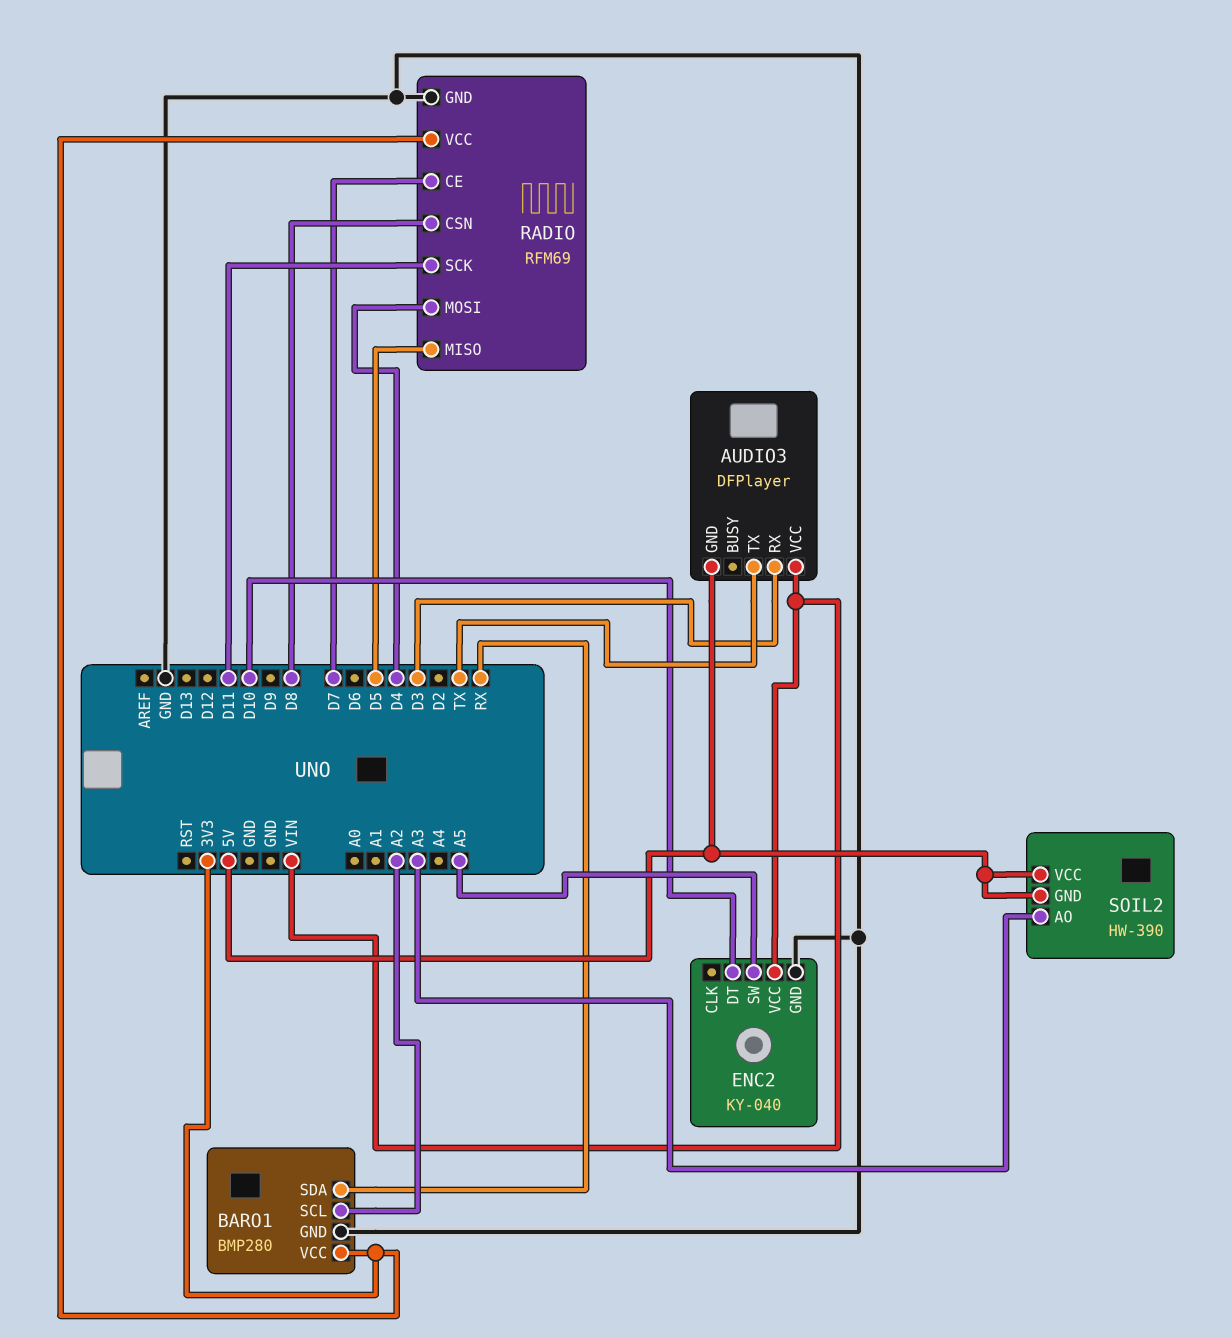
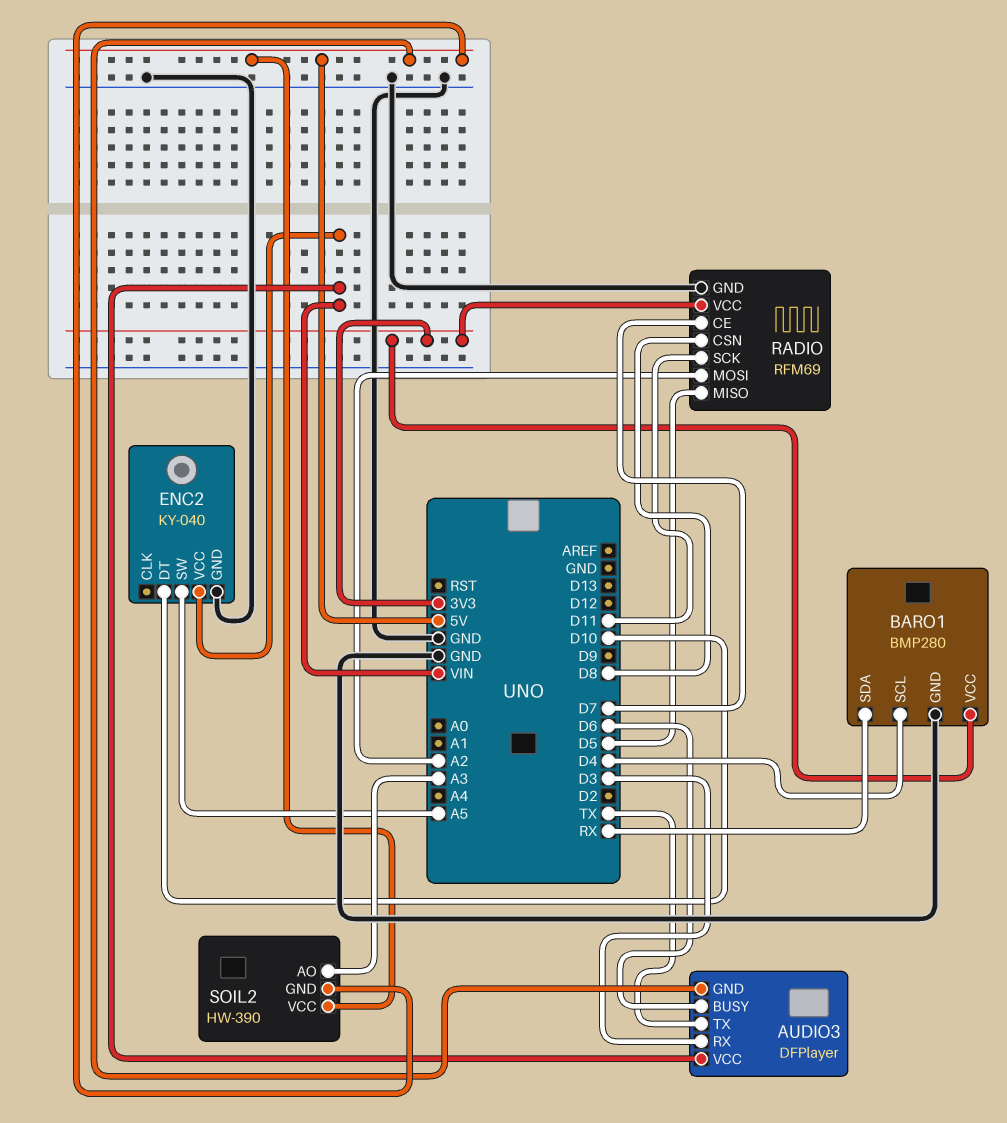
AUDIO3 pin BUSY: none -> D6
BARO1 pin SCL: A2 -> D4
RADIO pin MOSI: D4 -> A2

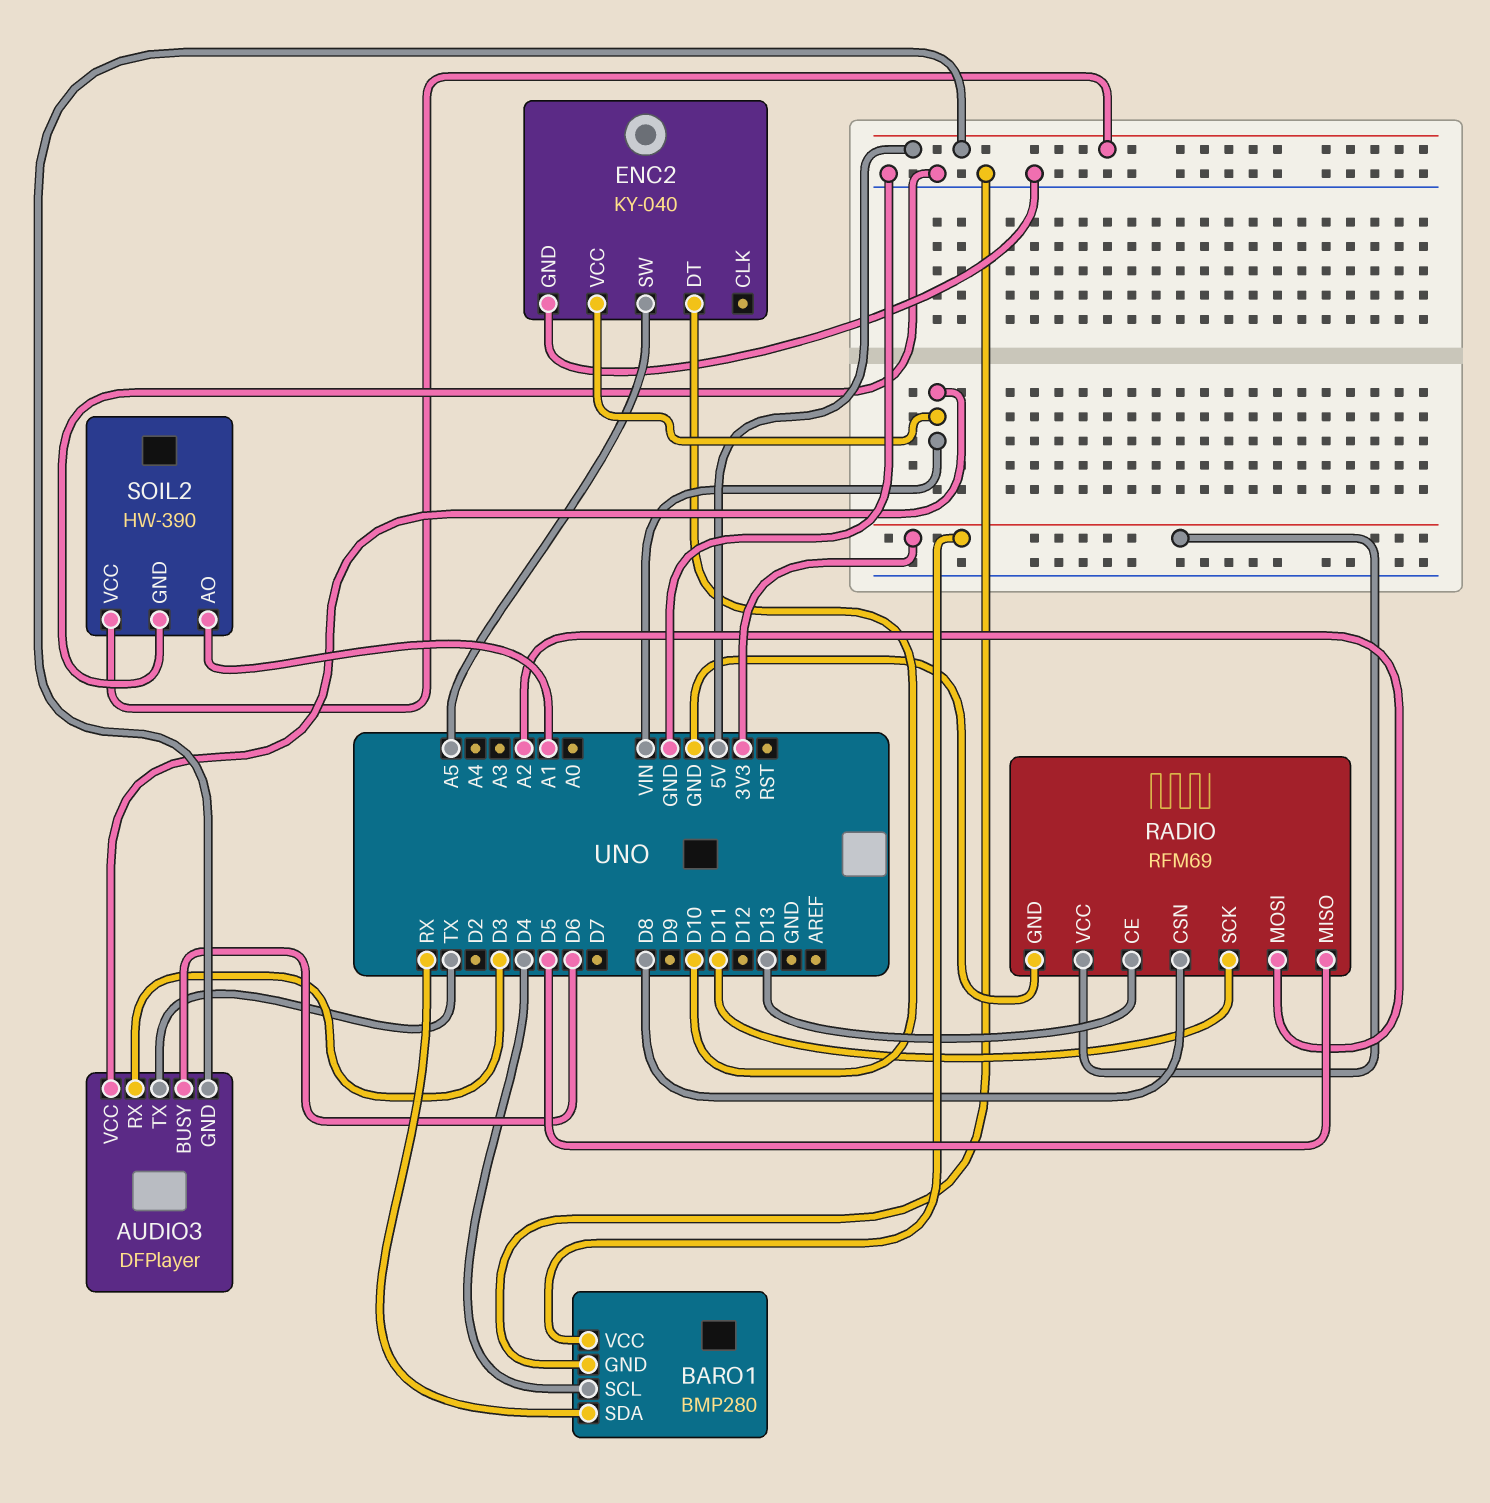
RADIO pin CE: D7 -> D13
SOIL2 pin AO: A3 -> A1
SOIL2 pin GND: 5V -> GND

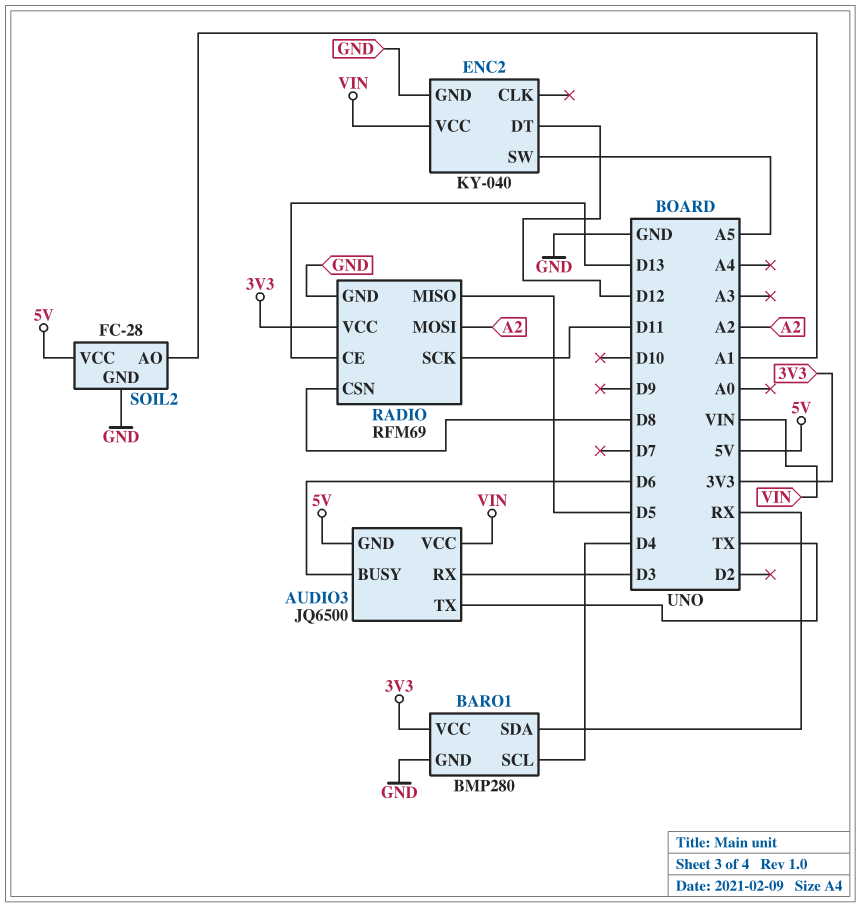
AUDIO3: DFPlayer -> JQ6500
ENC2 pin DT: D10 -> D12
SOIL2: HW-390 -> FC-28

